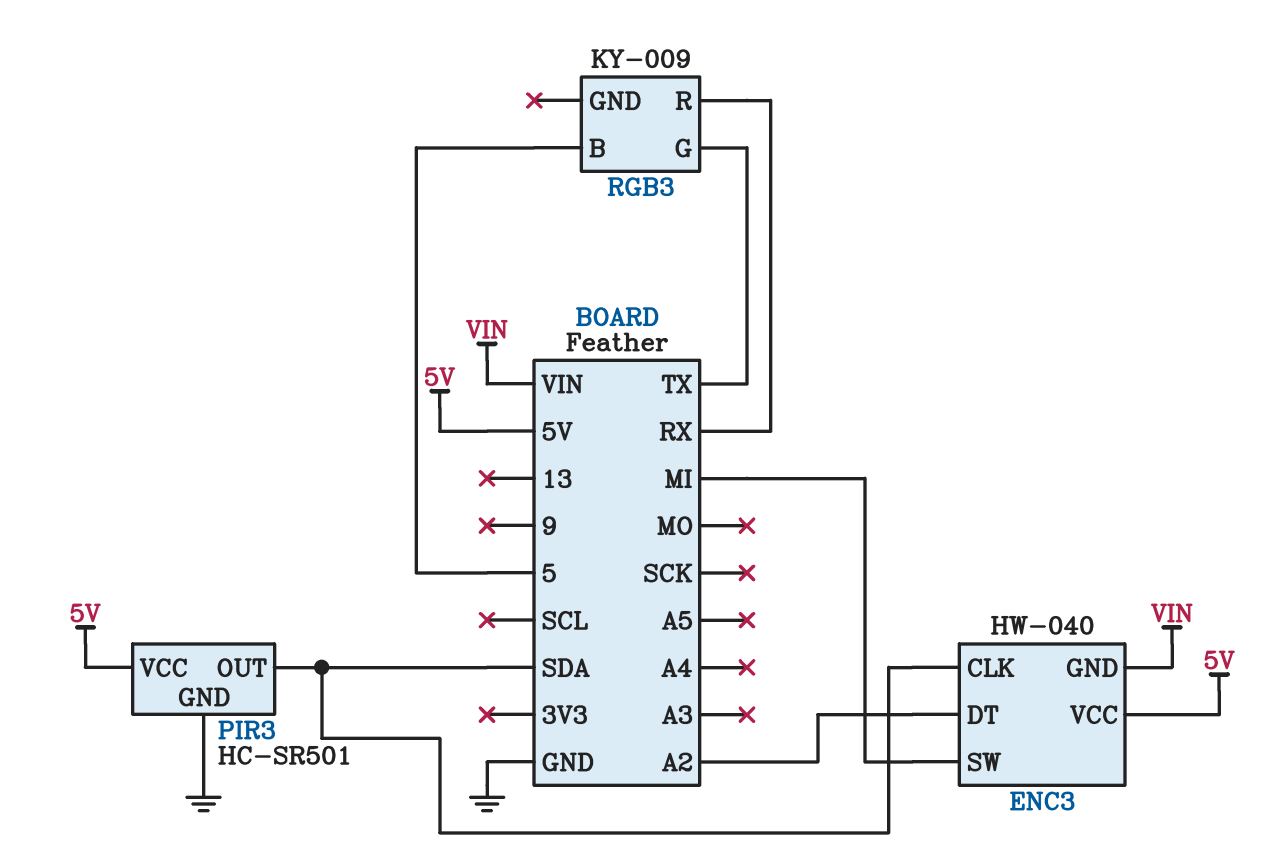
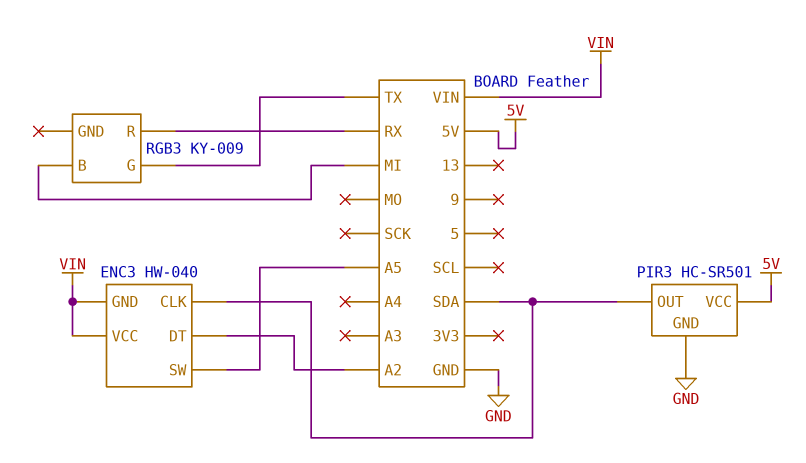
ENC3 pin SW: MI -> A5
ENC3 pin VCC: 5V -> VIN
RGB3 pin B: 5 -> MI

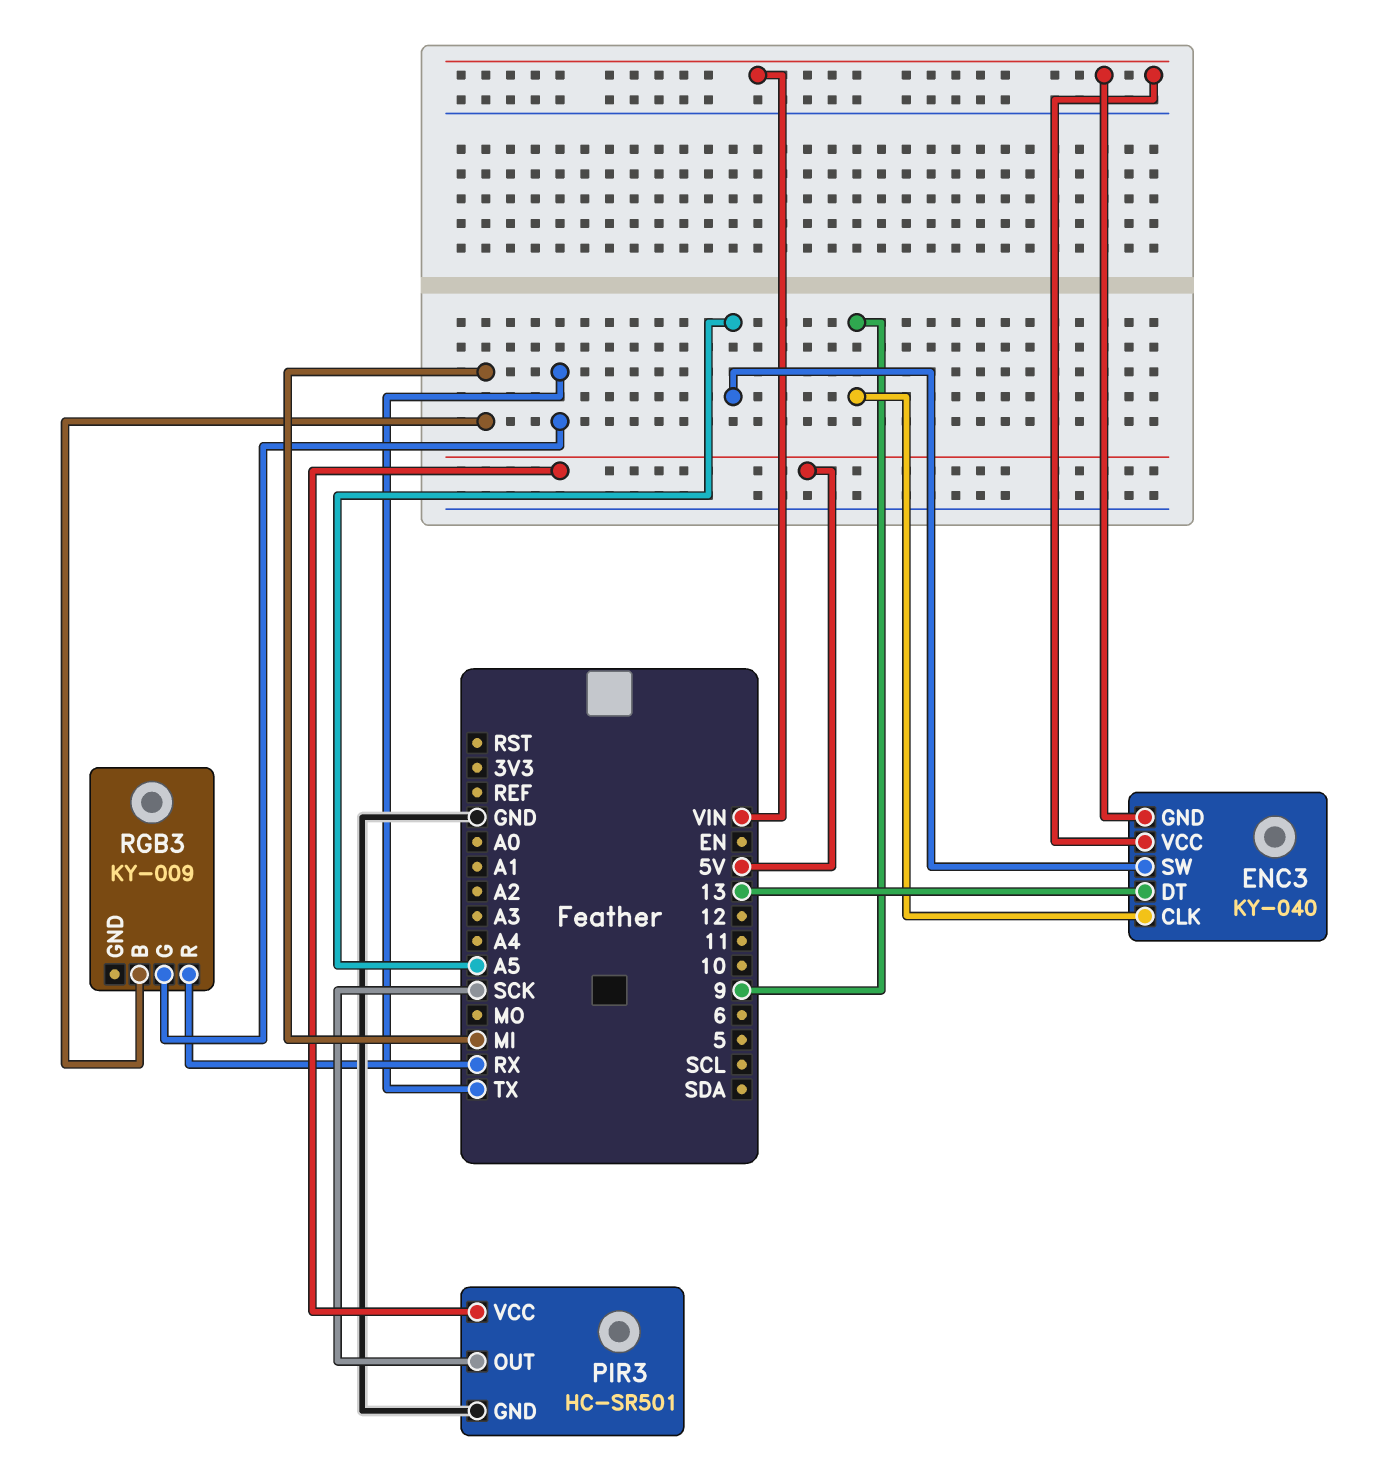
ENC3: HW-040 -> KY-040
ENC3 pin CLK: SDA -> 9
ENC3 pin DT: A2 -> 13
PIR3 pin OUT: SDA -> SCK

